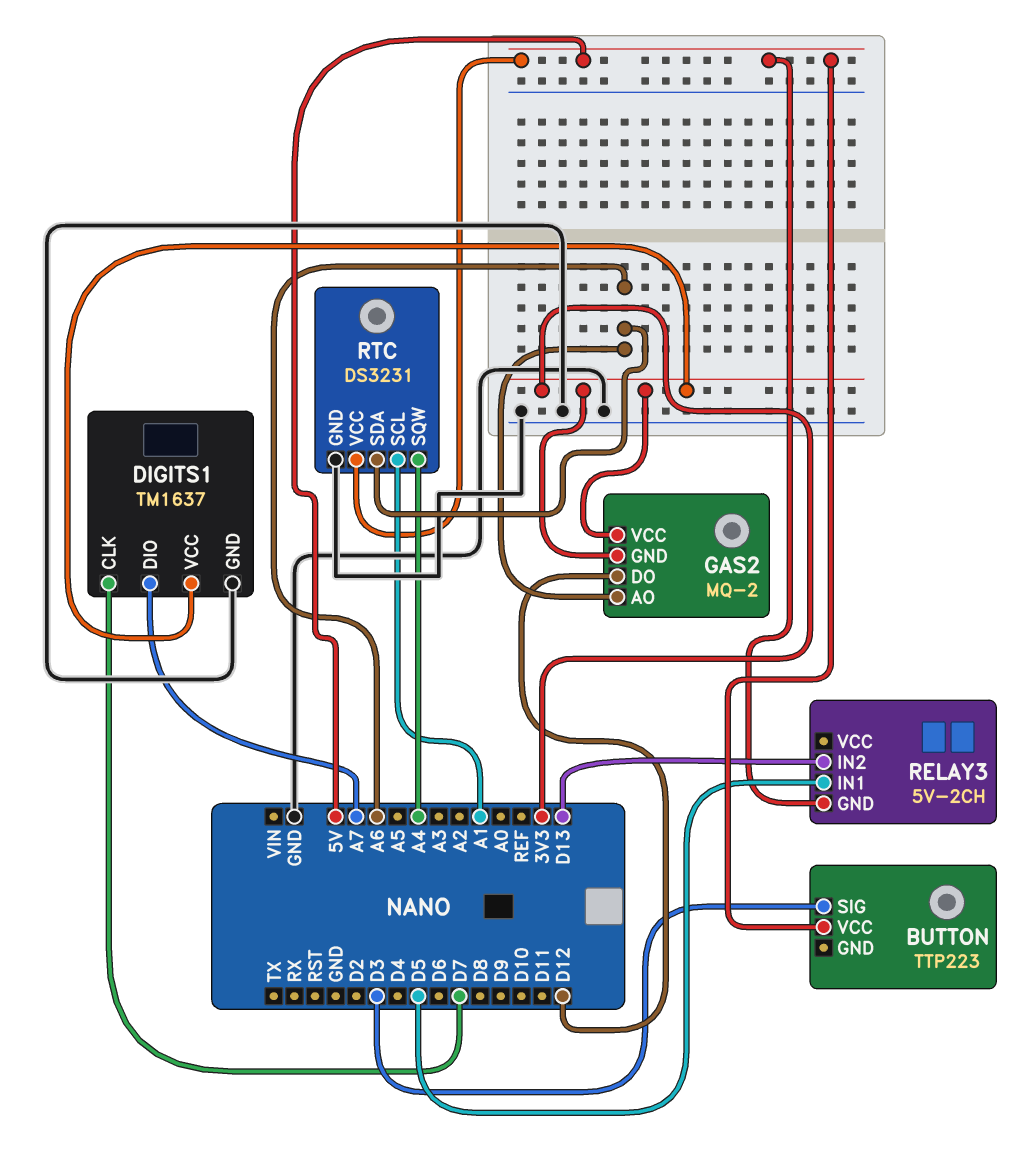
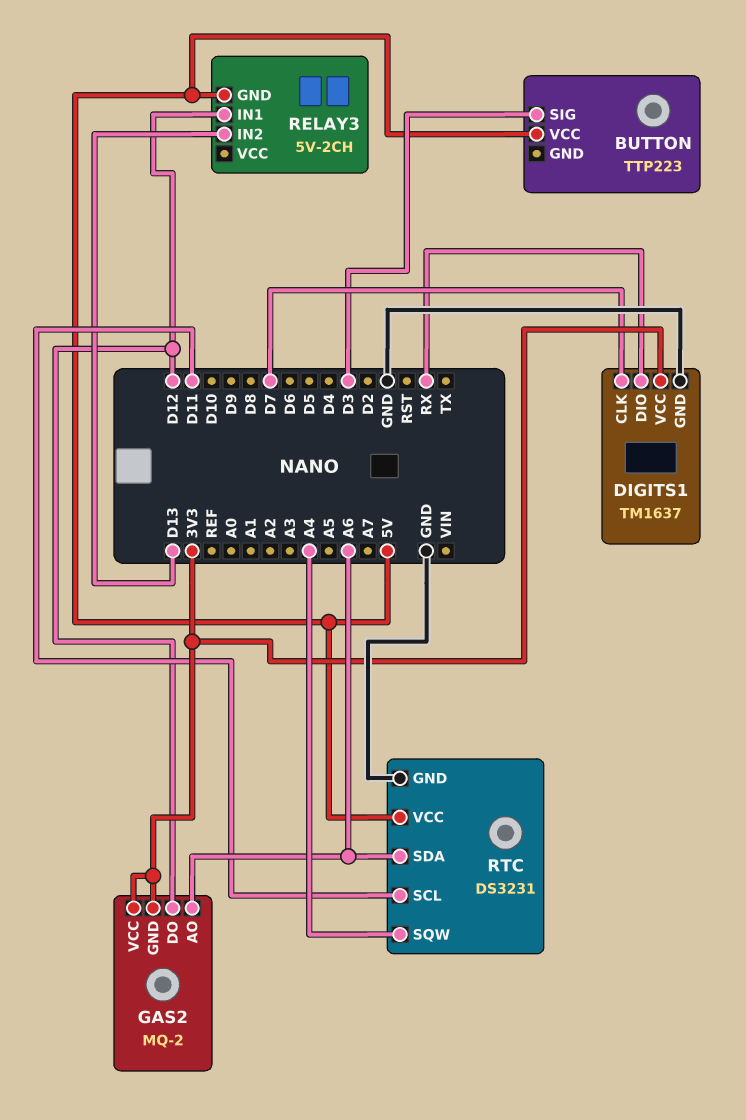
DIGITS1 pin DIO: A7 -> RX
RELAY3 pin IN1: D5 -> D12
RTC pin SCL: A1 -> D11

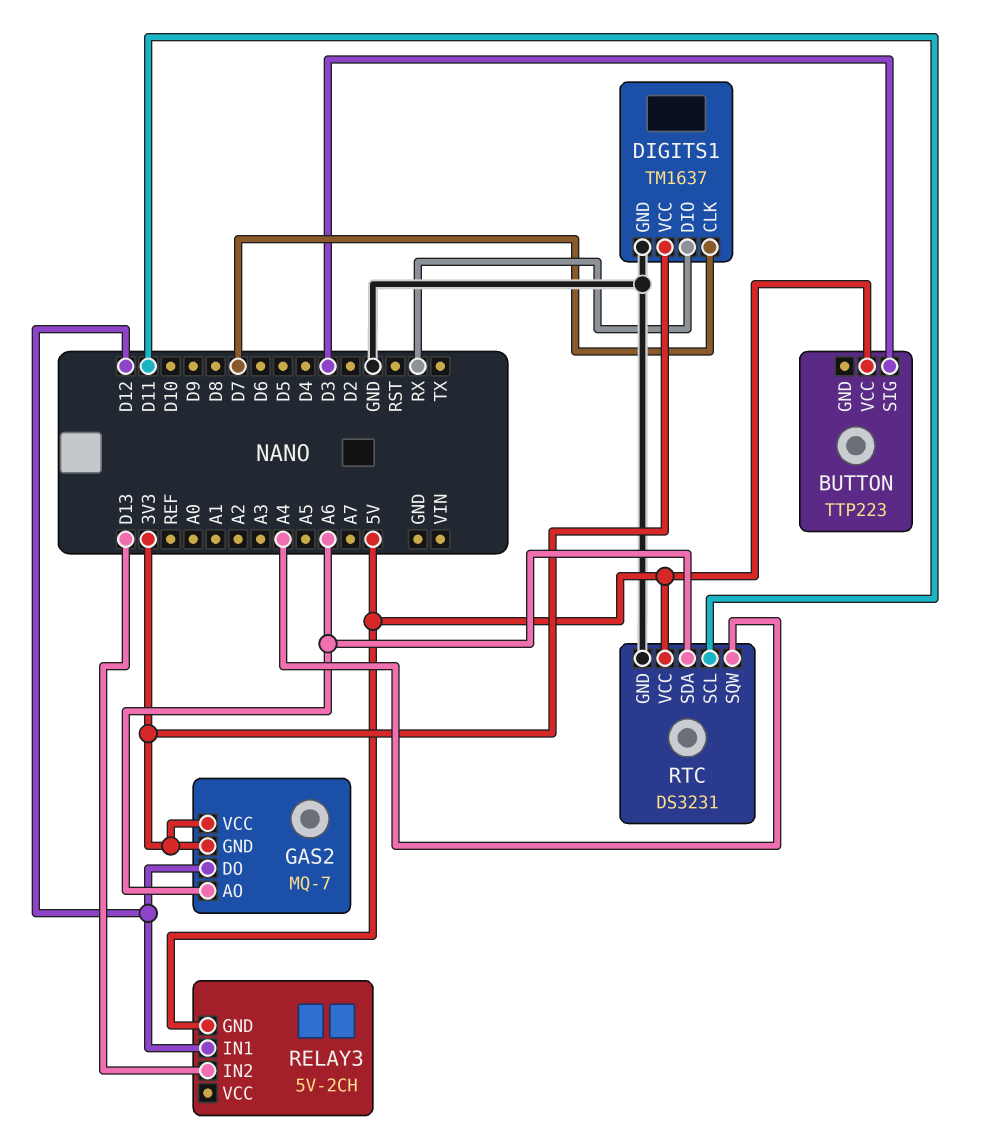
GAS2: MQ-2 -> MQ-7

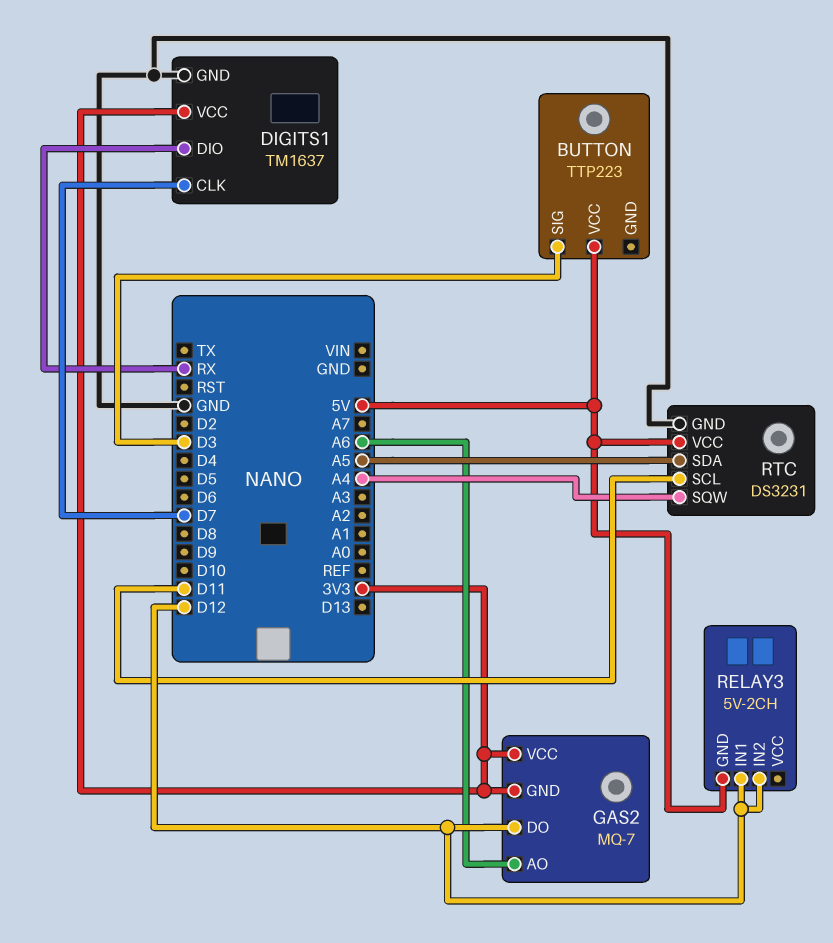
RELAY3 pin IN2: D13 -> D12
RTC pin SDA: A6 -> A5

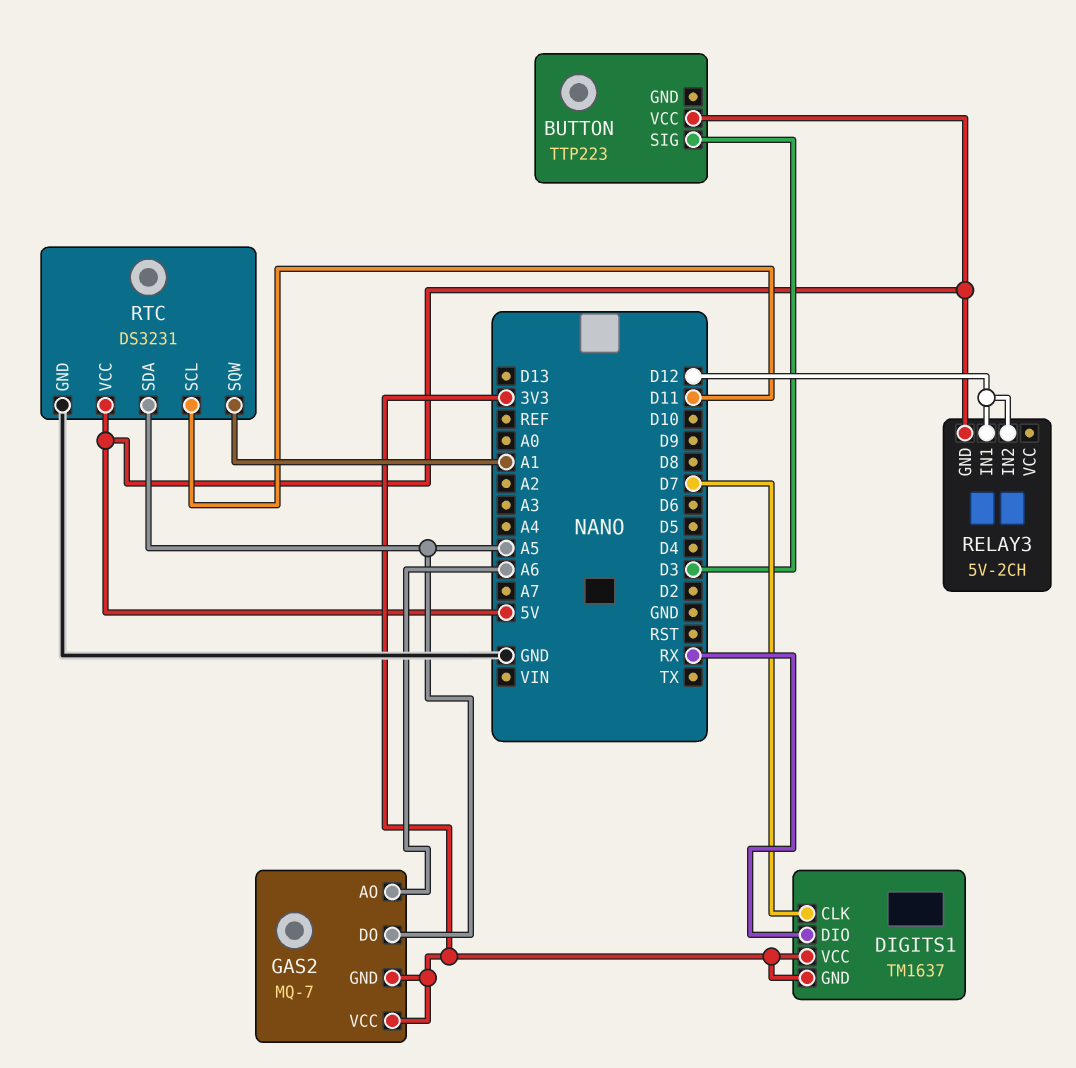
DIGITS1 pin GND: GND -> 3V3
GAS2 pin DO: D12 -> A5
RTC pin SQW: A4 -> A1

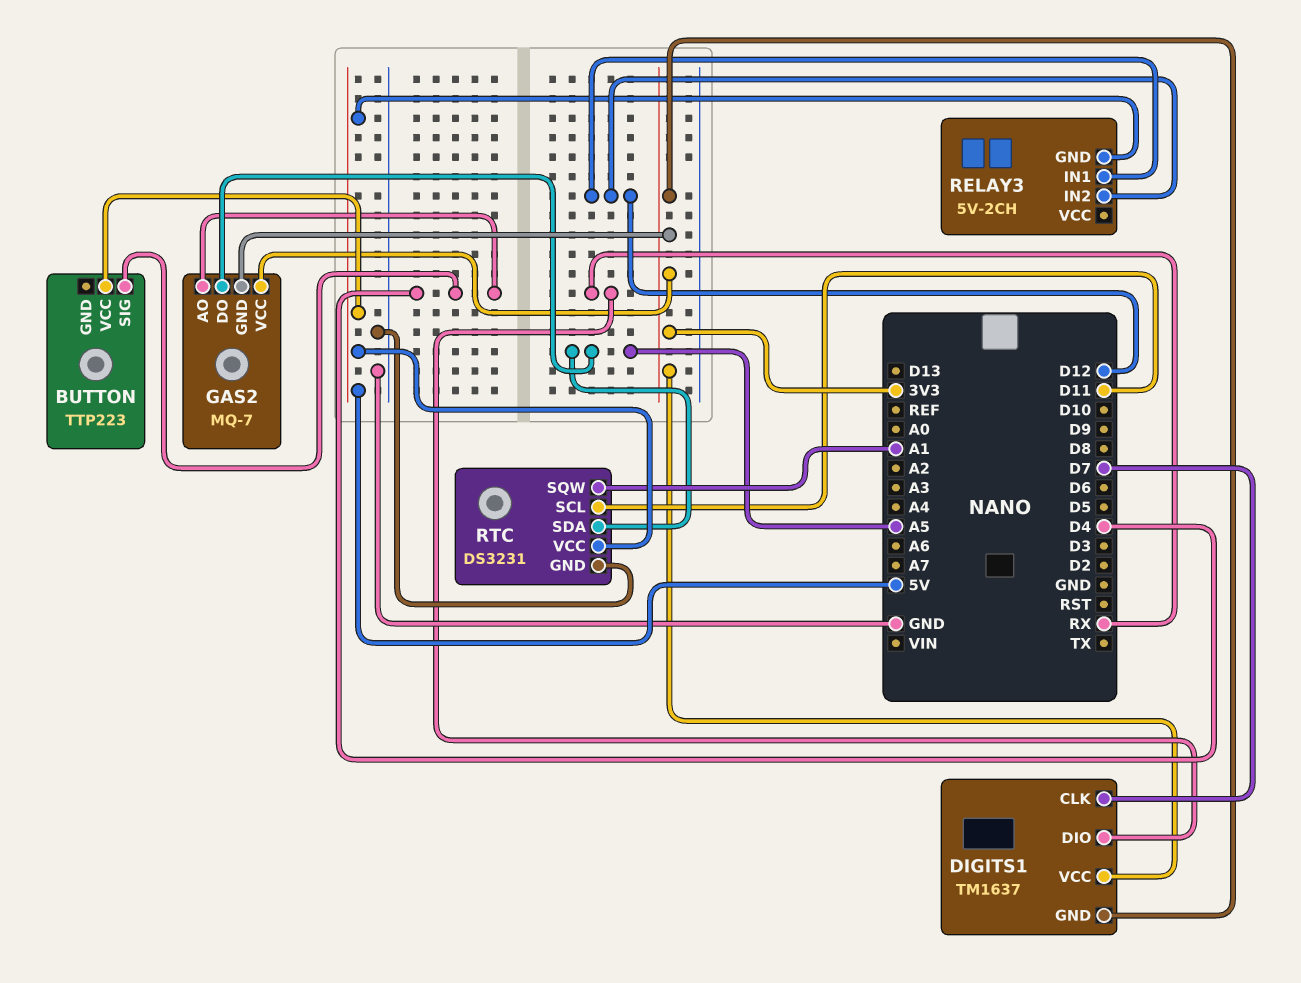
BUTTON pin SIG: D3 -> D4
GAS2 pin AO: A6 -> D4

